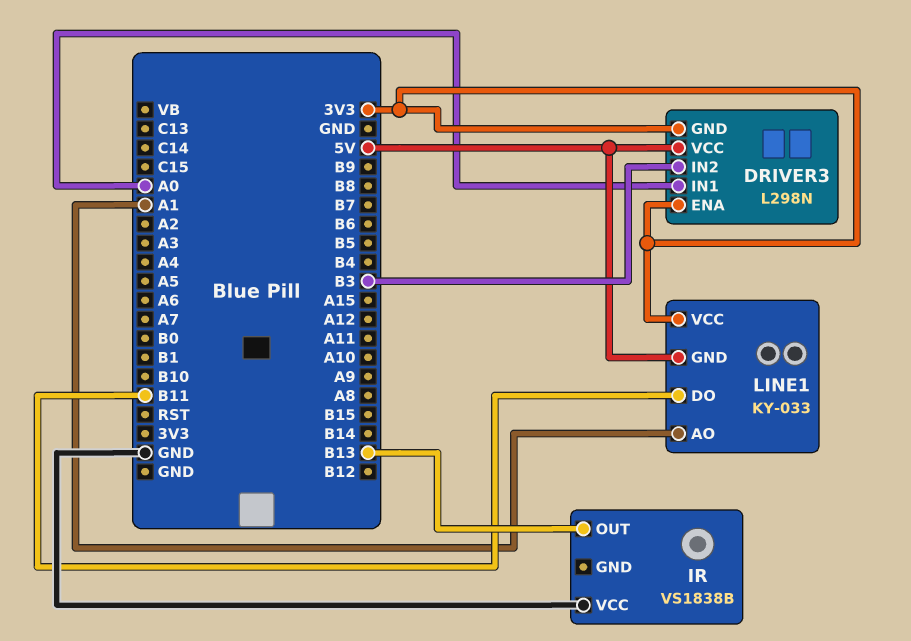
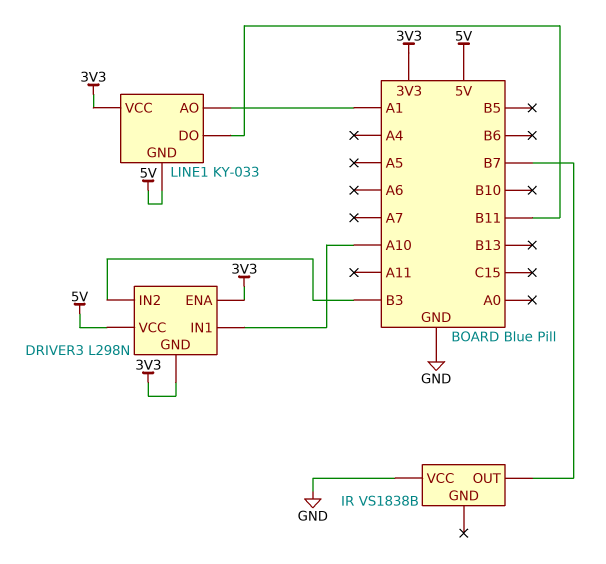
DRIVER3 pin IN1: A0 -> A10
IR pin OUT: B13 -> B7

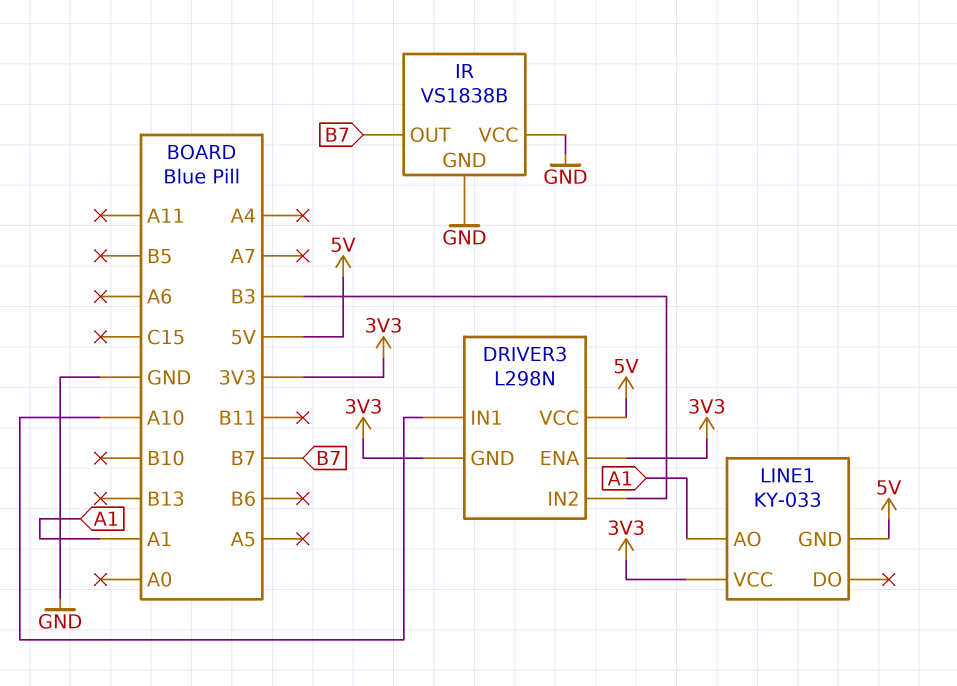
IR pin GND: none -> GND
LINE1 pin DO: B11 -> none

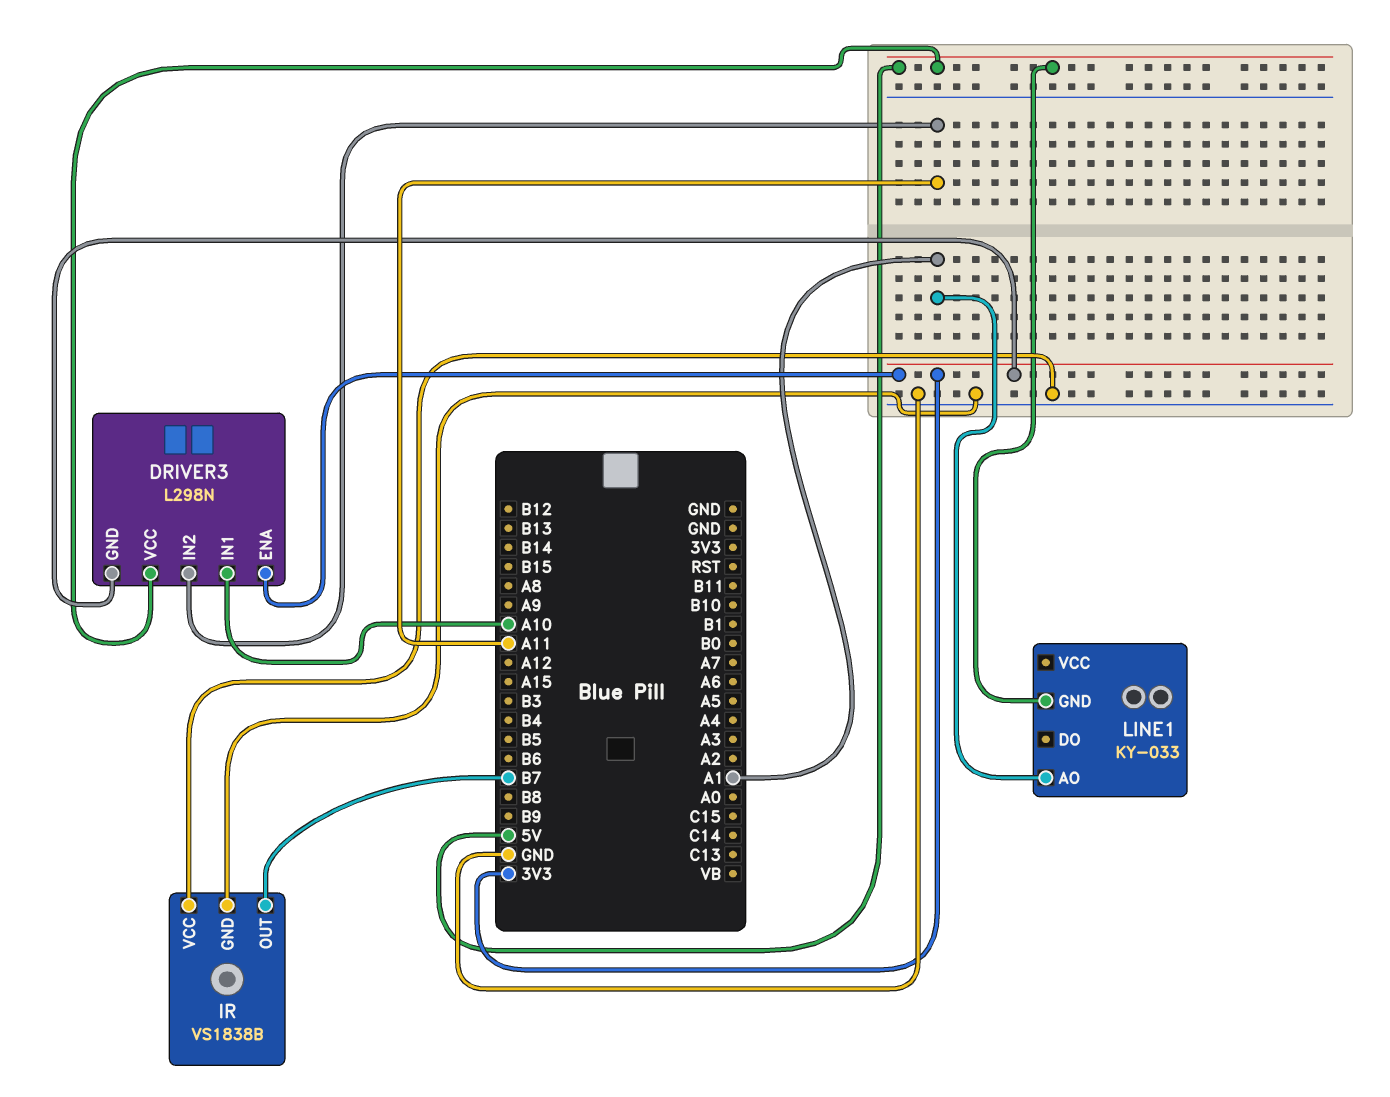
DRIVER3 pin IN2: B3 -> A11
LINE1 pin VCC: 3V3 -> none

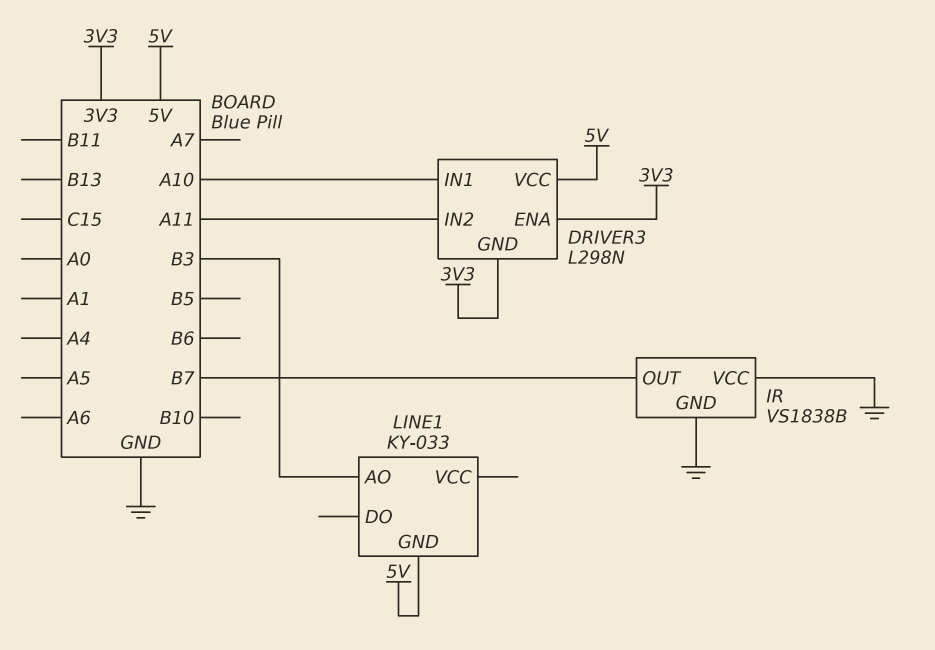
LINE1 pin AO: A1 -> B3

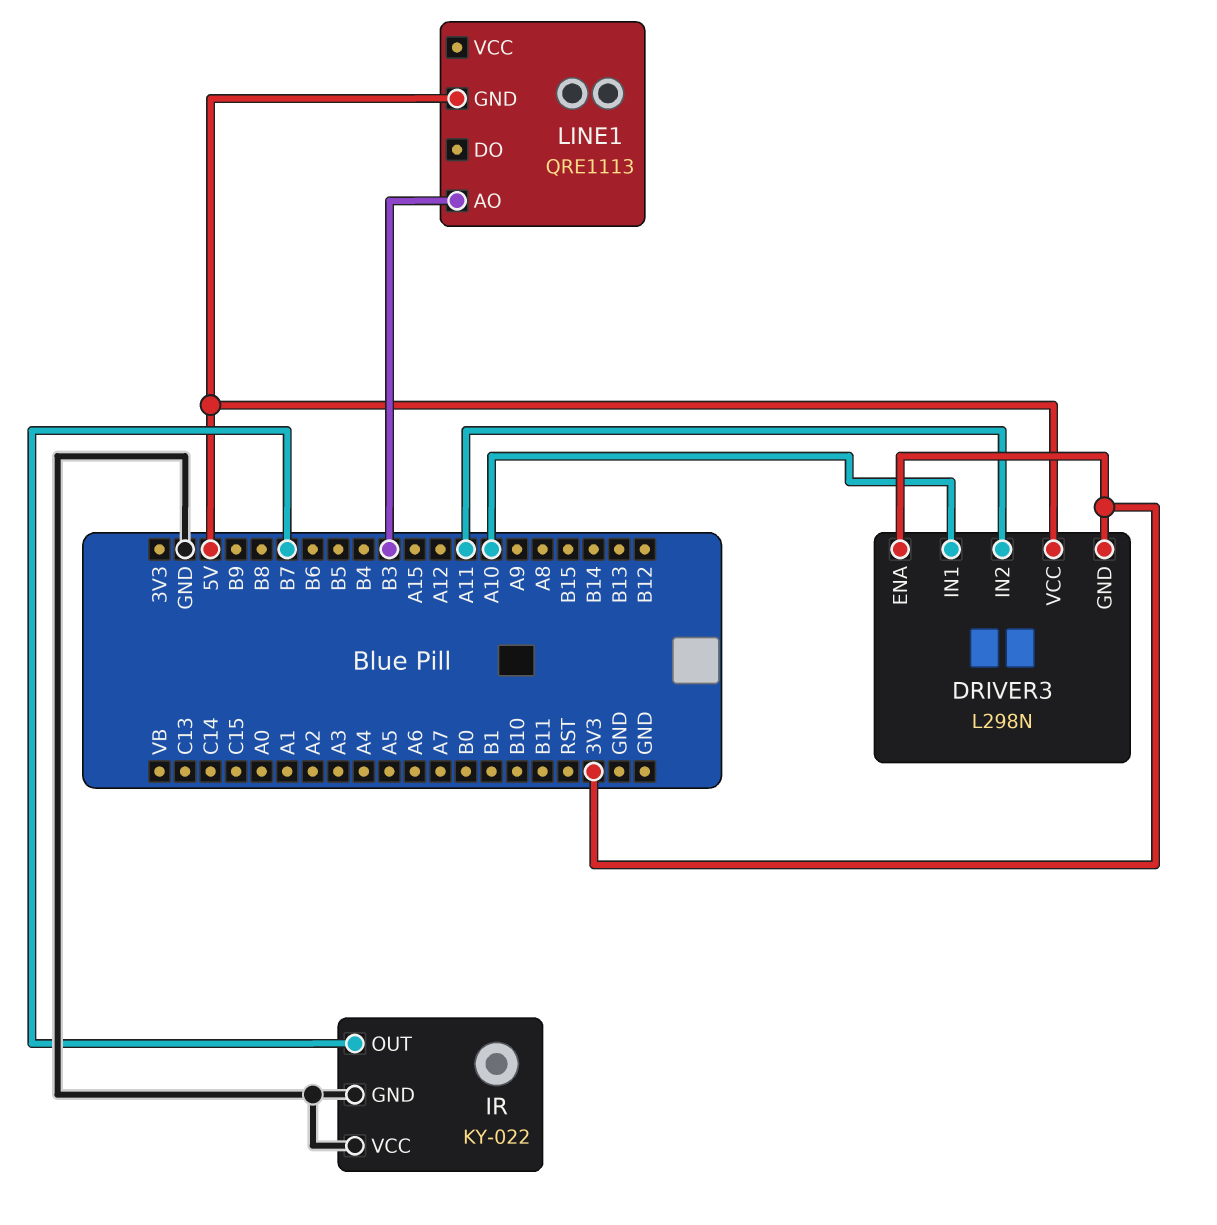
IR: VS1838B -> KY-022
LINE1: KY-033 -> QRE1113

